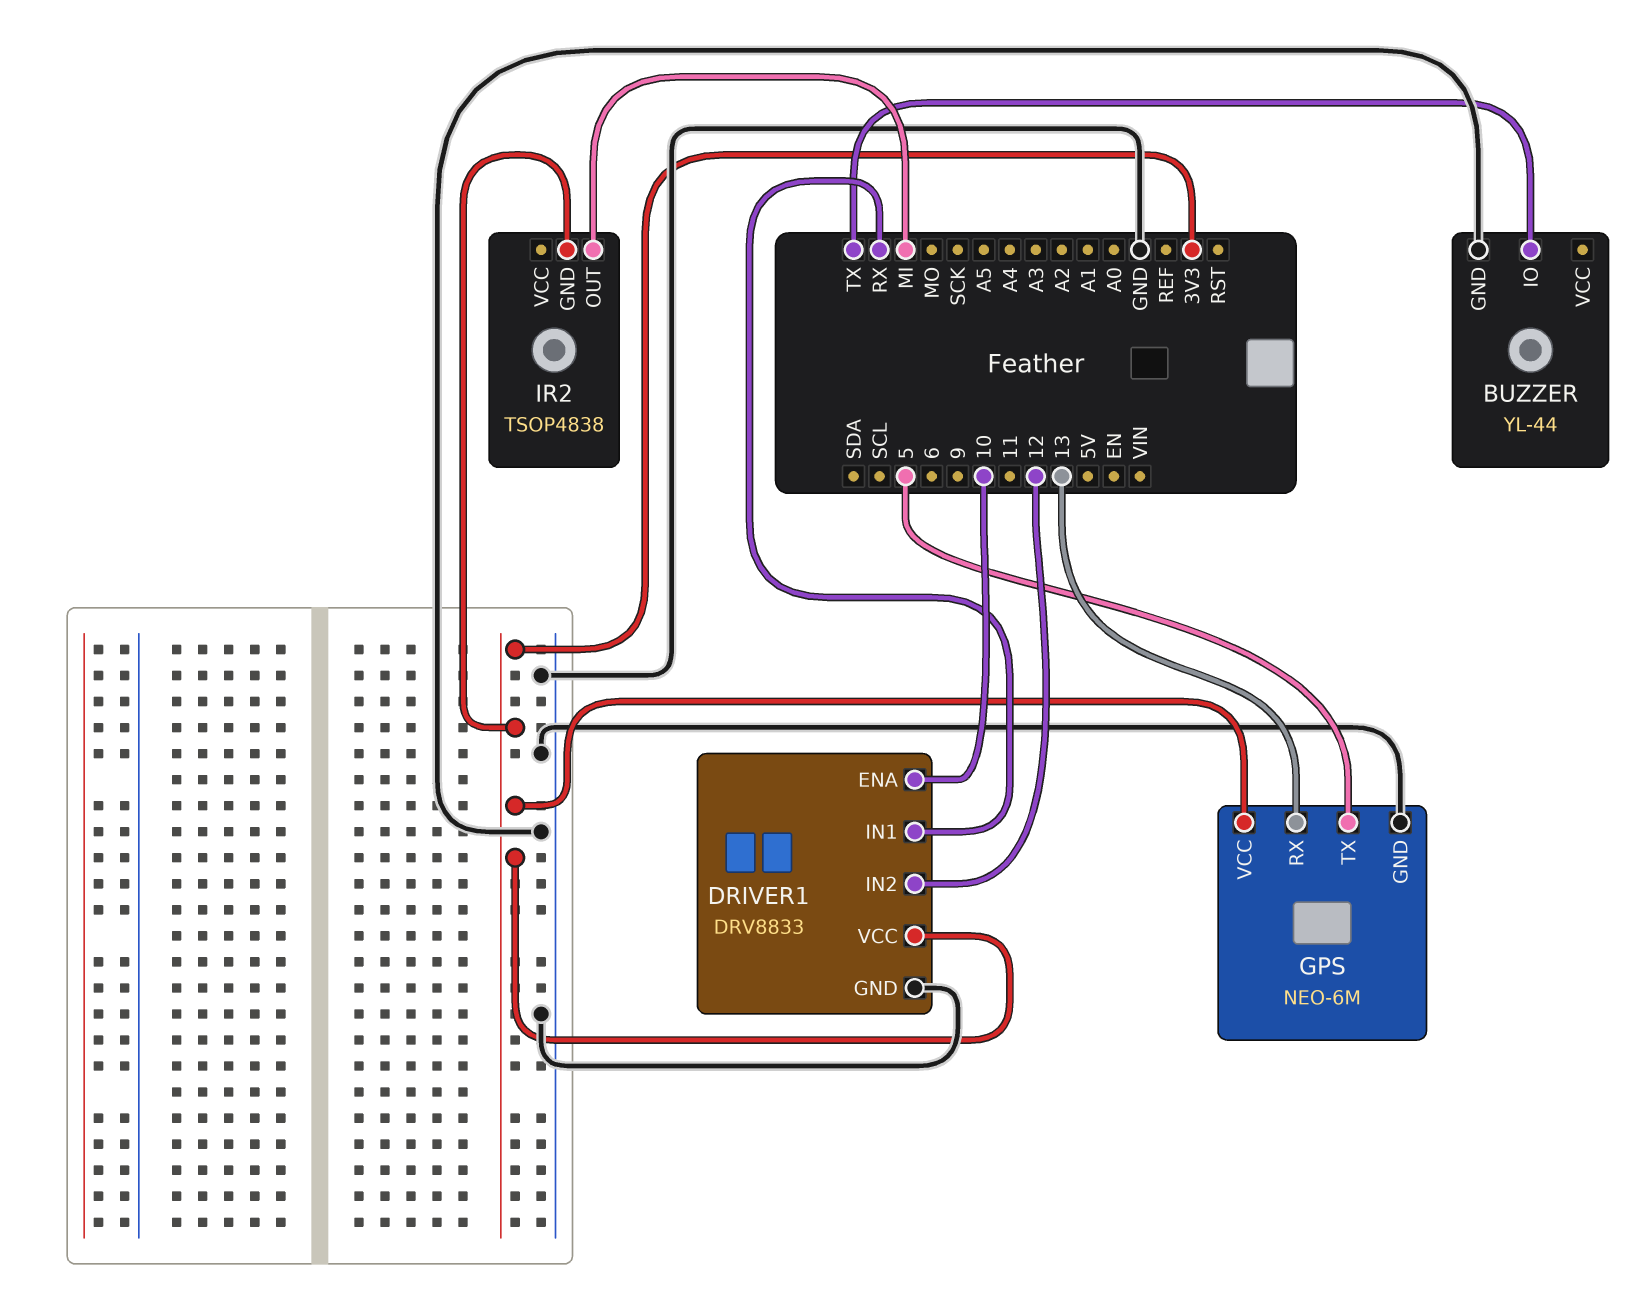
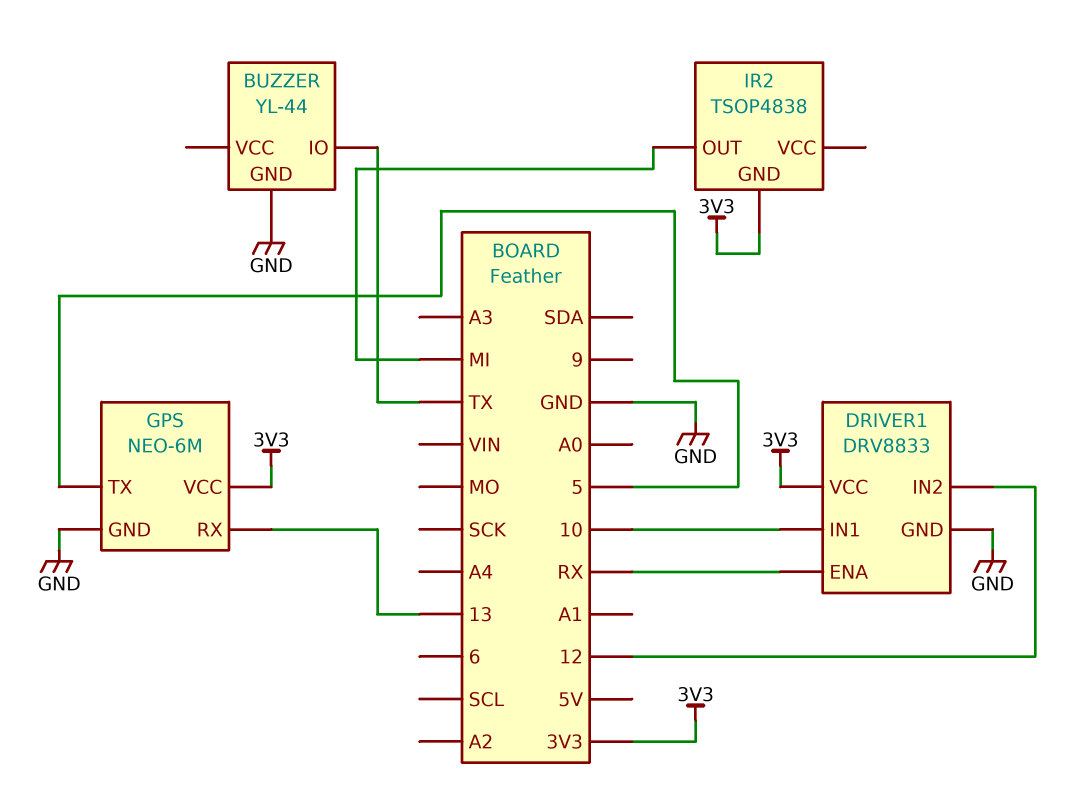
DRIVER1 pin ENA: 10 -> RX
DRIVER1 pin IN1: RX -> 10

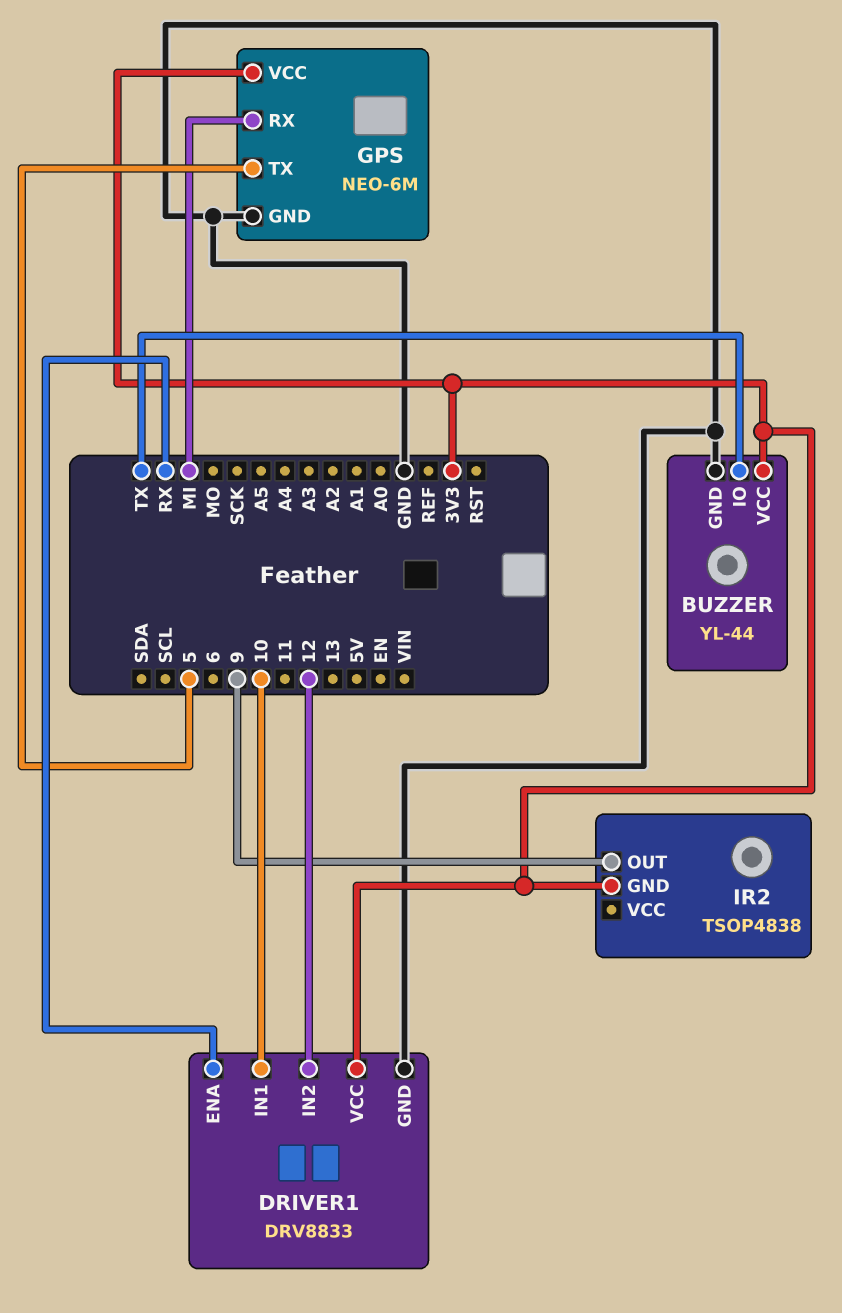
BUZZER pin VCC: none -> 3V3
GPS pin RX: 13 -> MI
IR2 pin OUT: MI -> 9

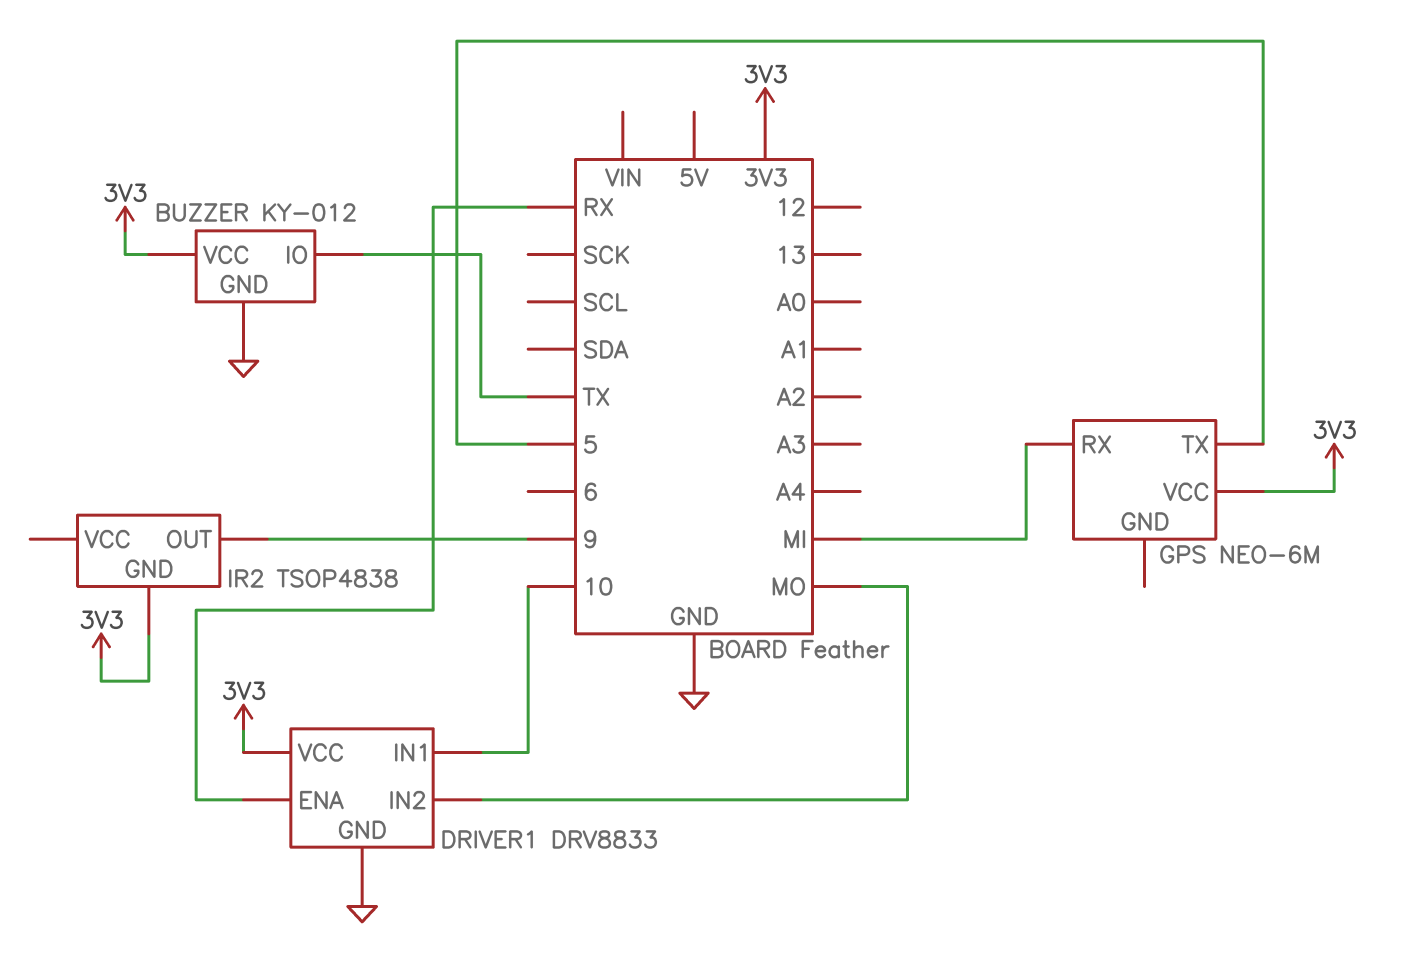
BUZZER: YL-44 -> KY-012
DRIVER1 pin IN2: 12 -> MO
GPS pin GND: GND -> none

